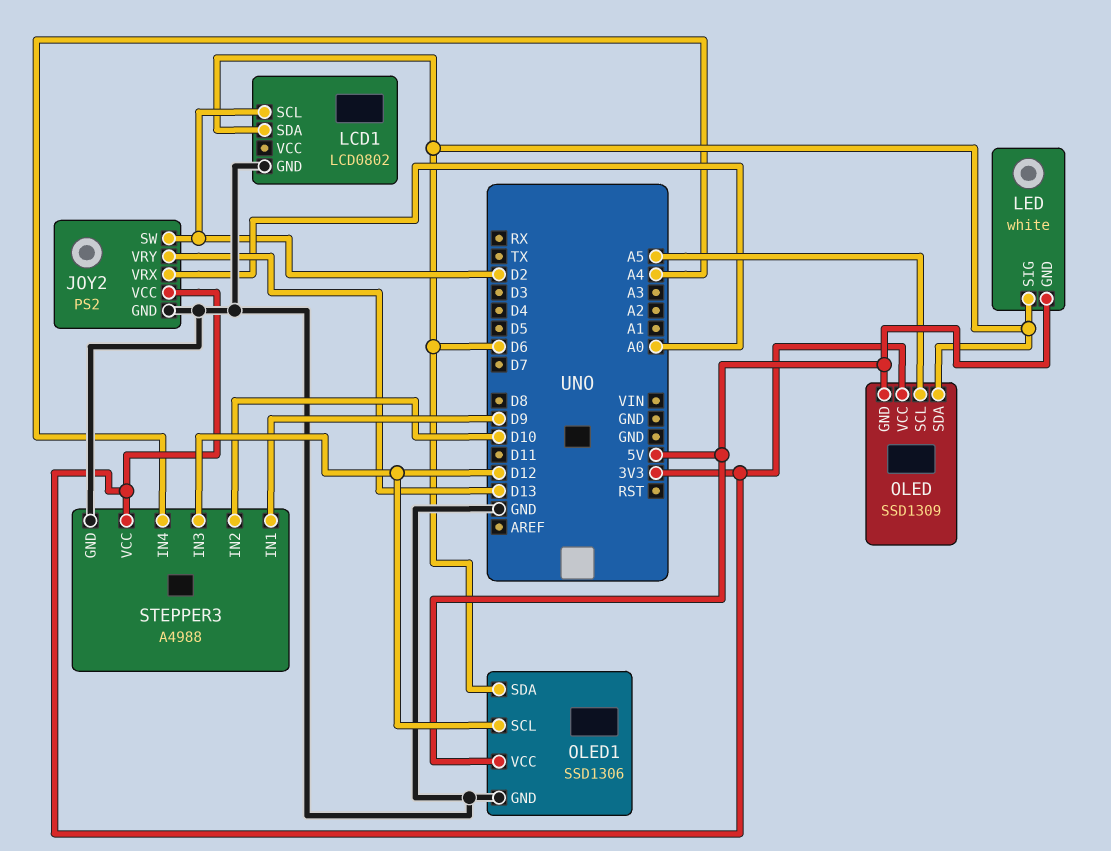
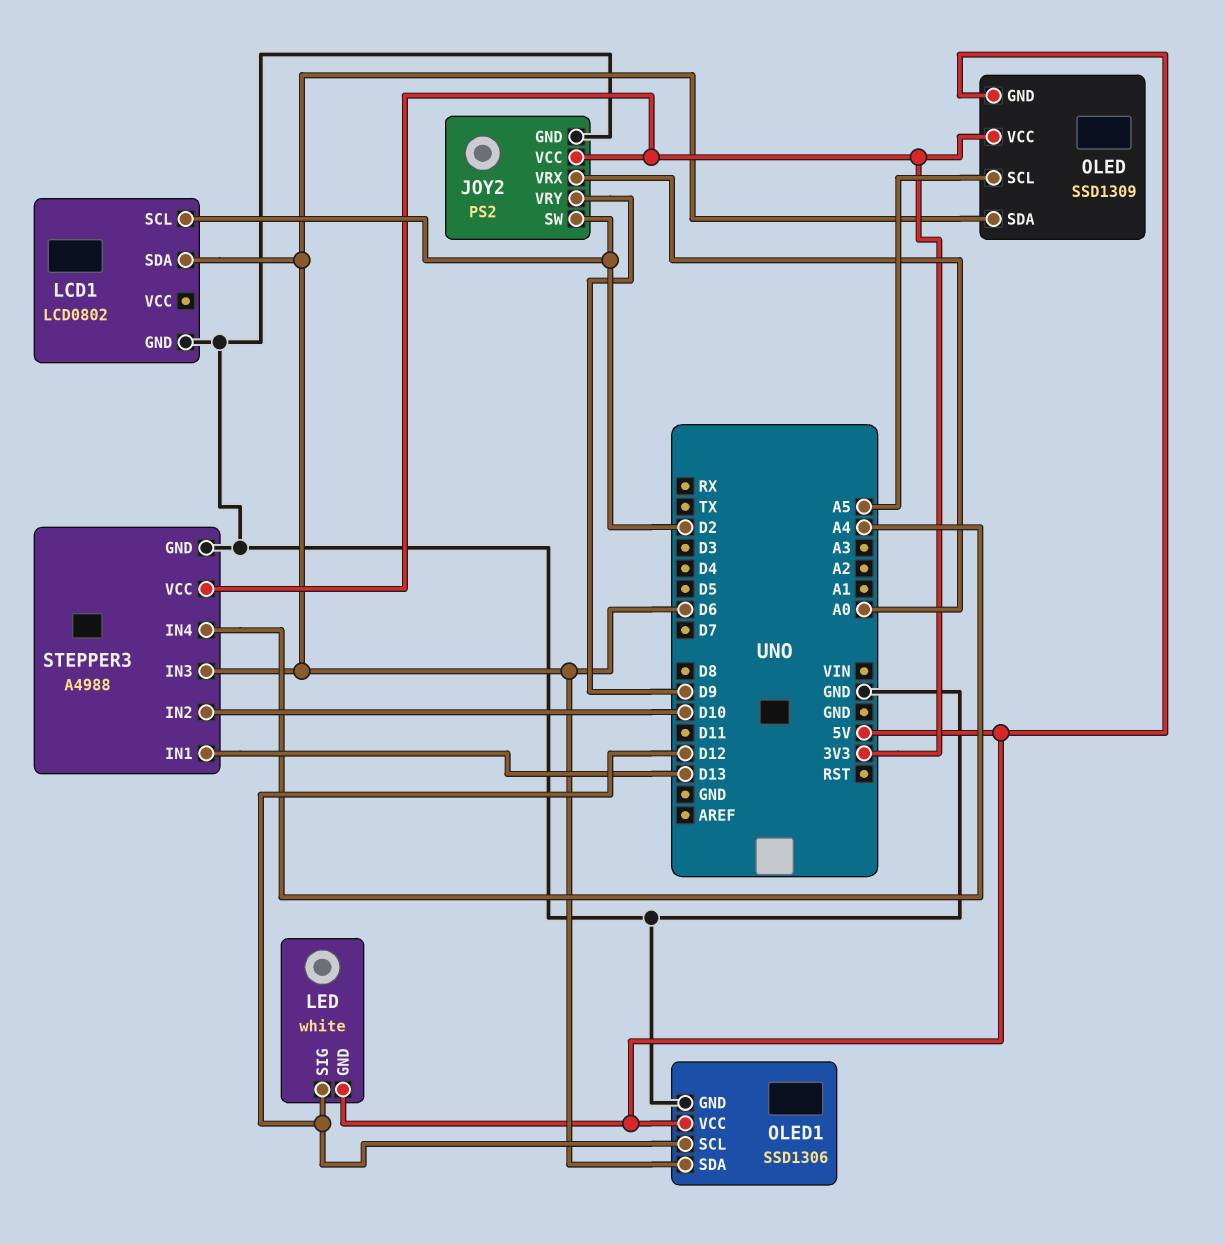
JOY2 pin VRY: D13 -> D9
LED pin SIG: D6 -> D12
STEPPER3 pin IN1: D9 -> D13
STEPPER3 pin IN3: D12 -> D6

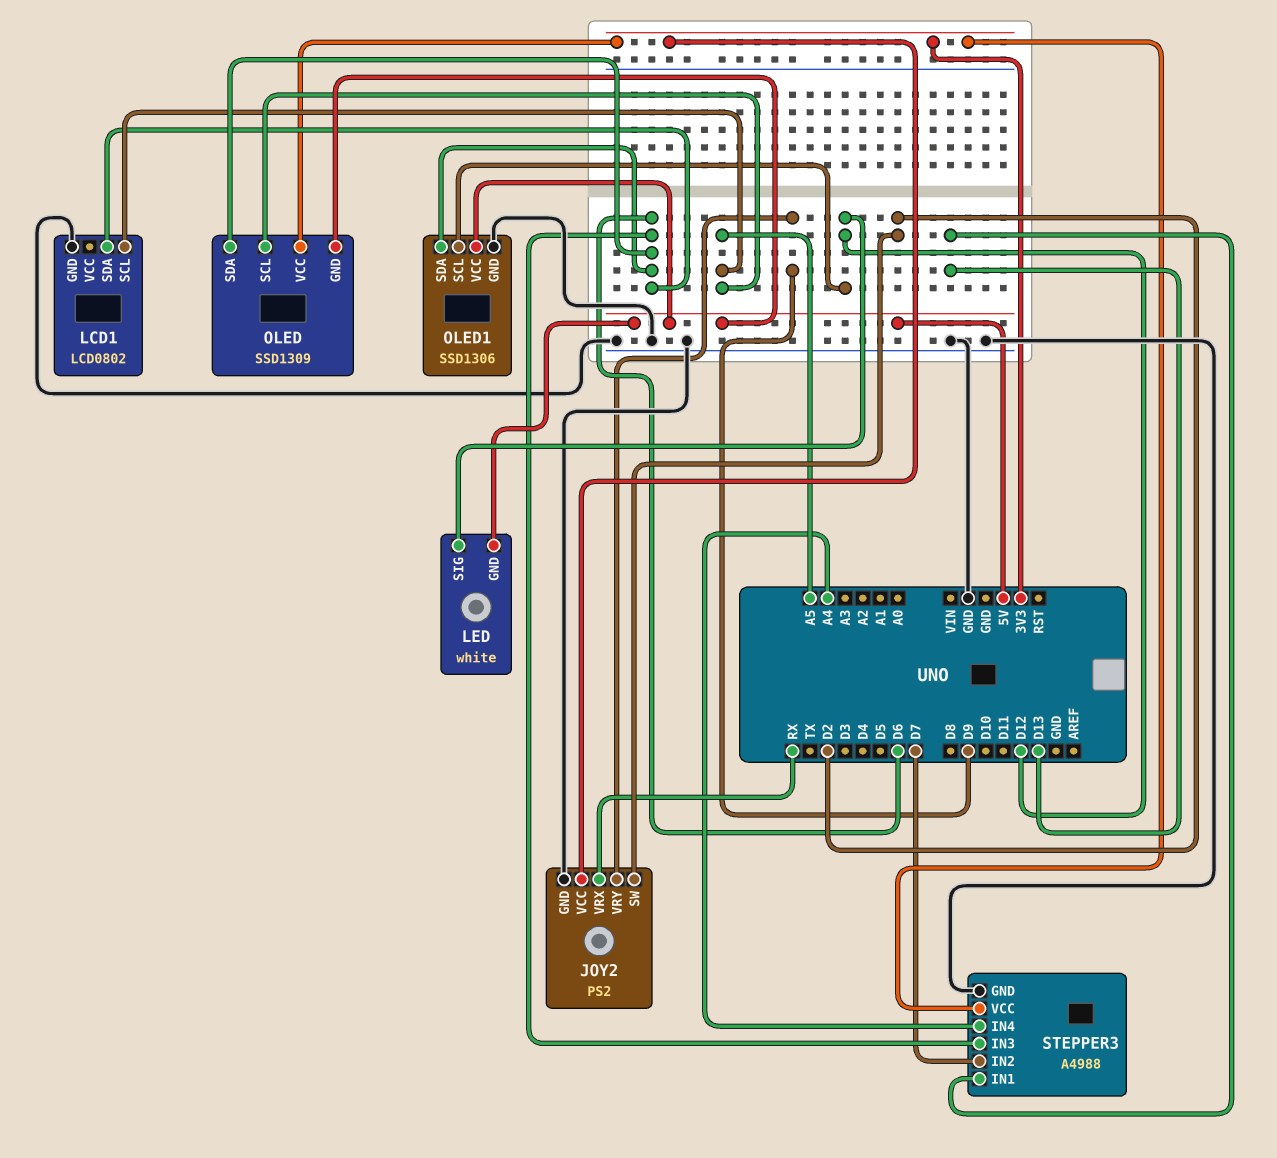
JOY2 pin VRX: A0 -> RX
LCD1 pin SCL: D2 -> A5
STEPPER3 pin IN2: D10 -> D7

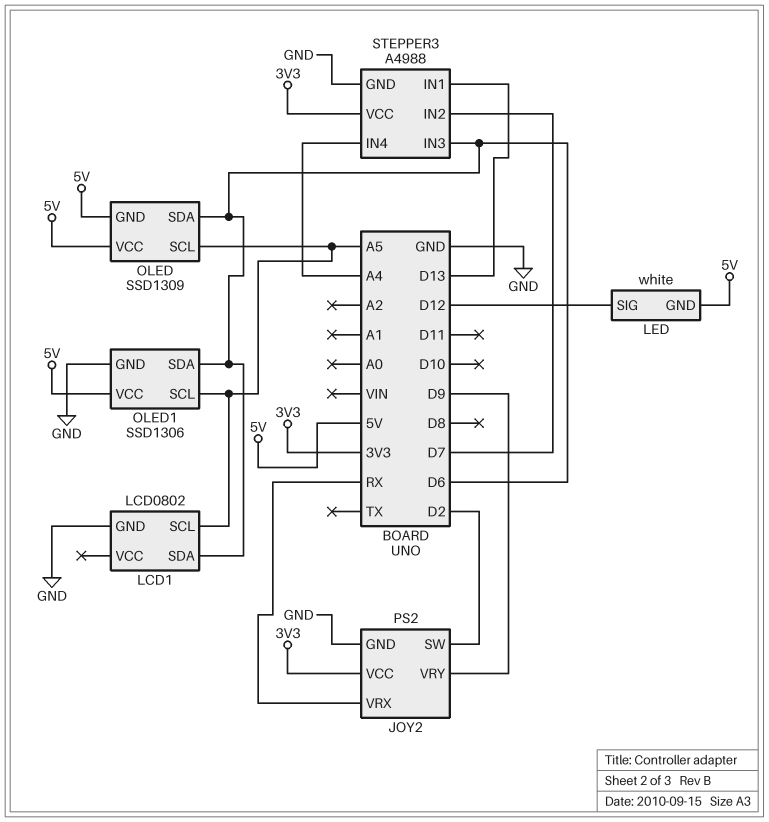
OLED pin VCC: 3V3 -> 5V
OLED1 pin SCL: D12 -> A5

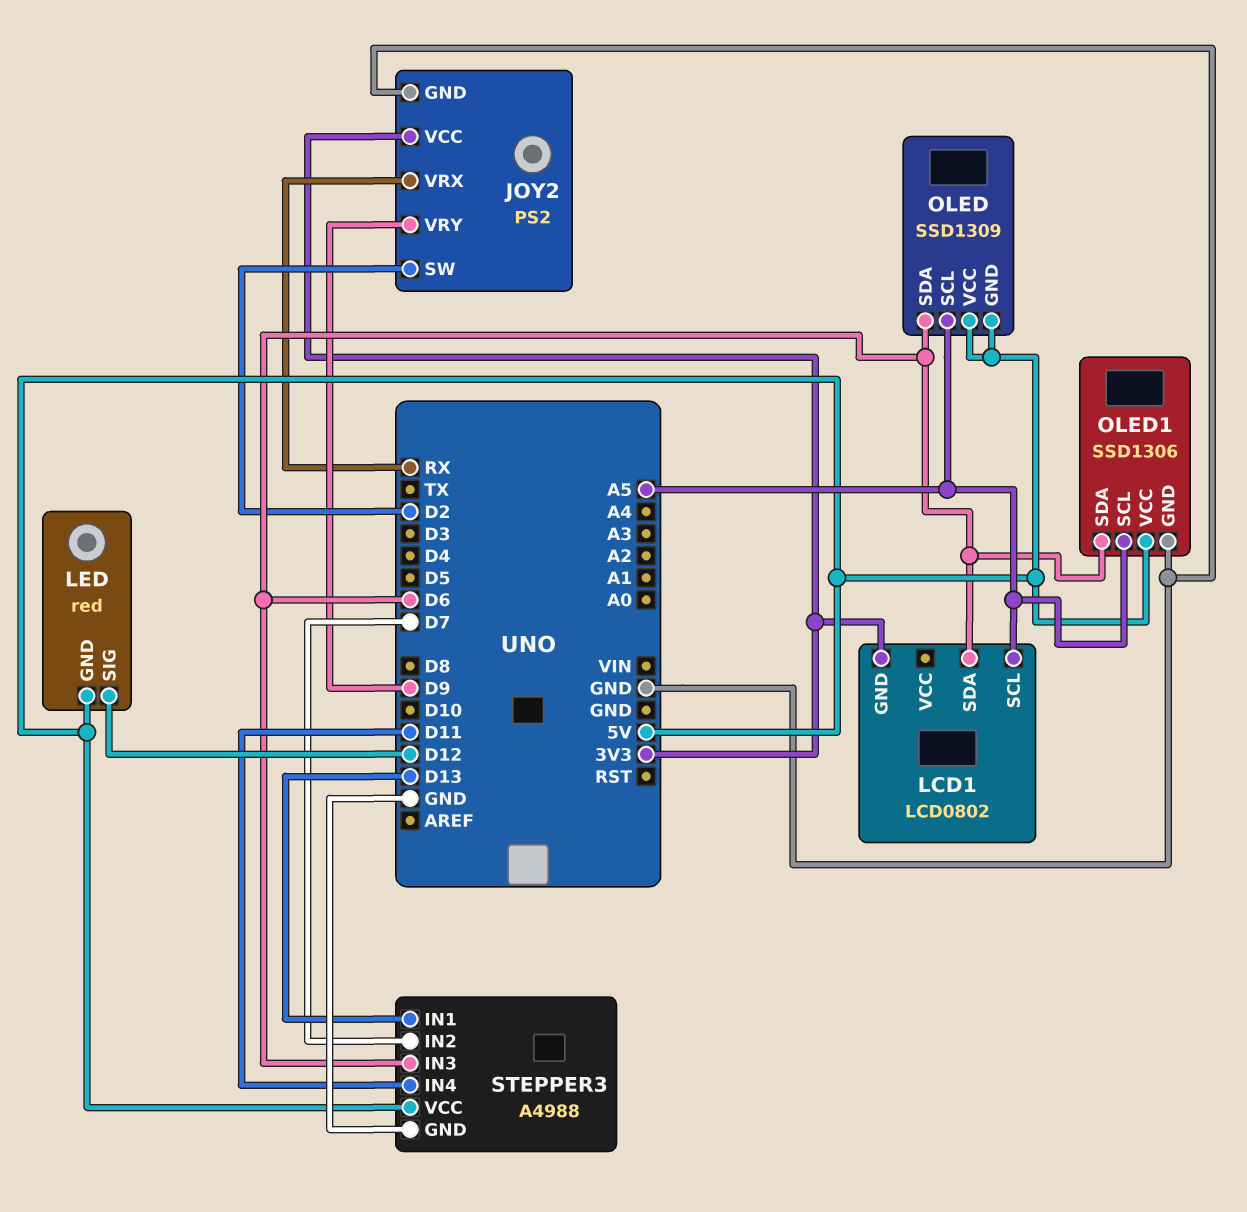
LCD1 pin GND: GND -> 3V3
LED: white -> red
STEPPER3 pin IN4: A4 -> D11
STEPPER3 pin VCC: 3V3 -> 5V

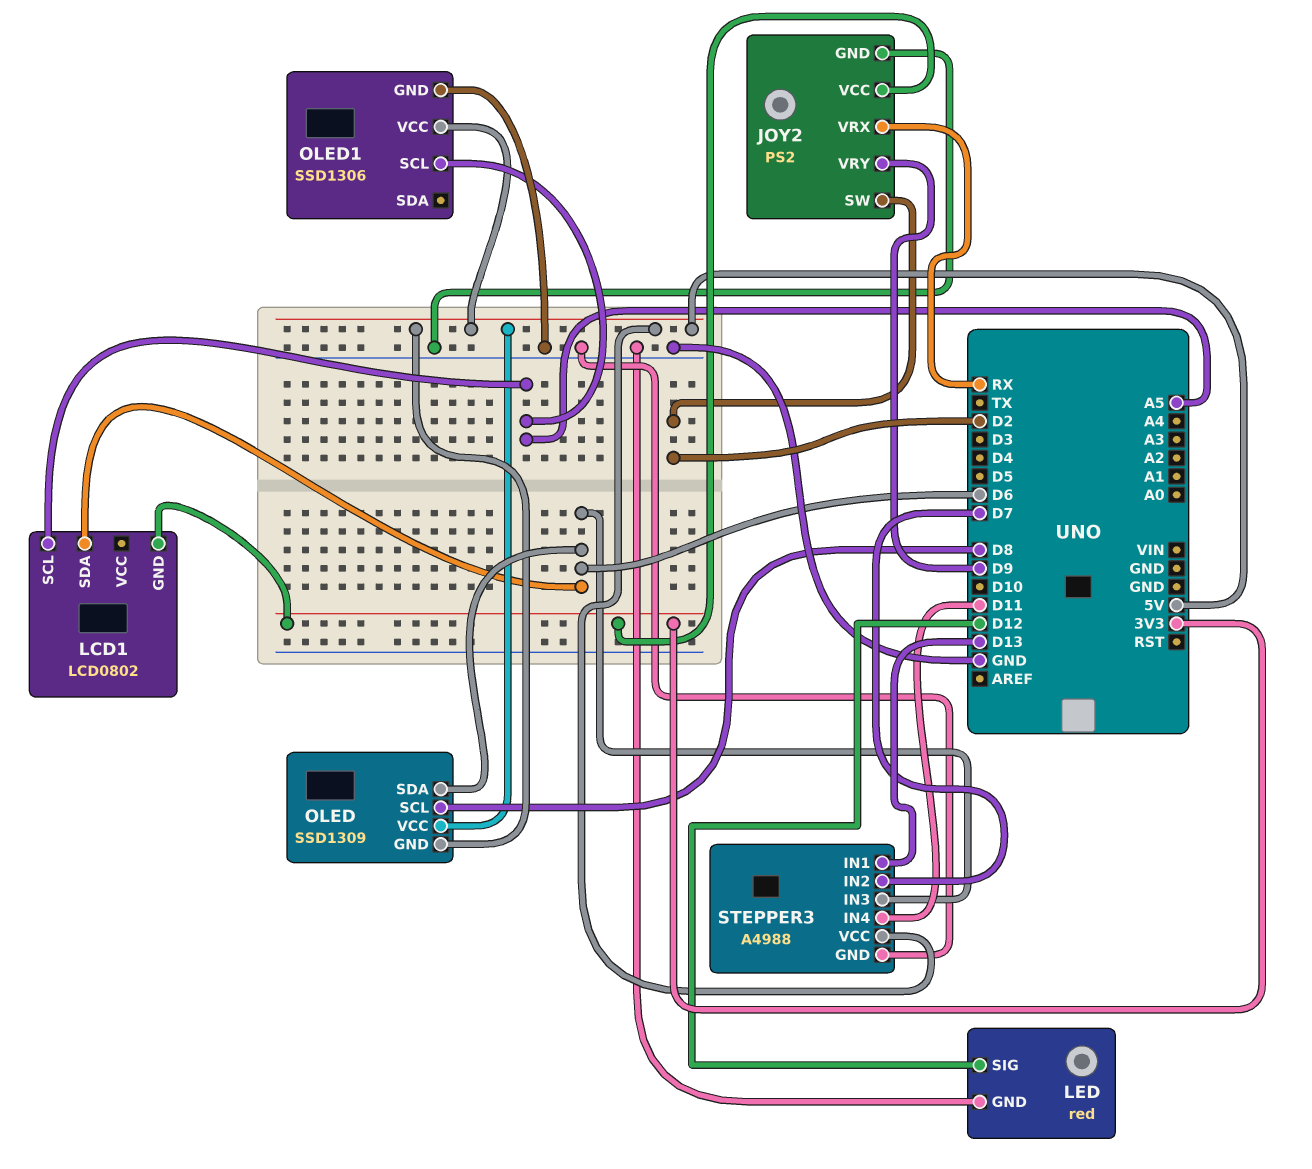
LED pin GND: 5V -> GND
OLED pin SCL: A5 -> D8
OLED1 pin SDA: D6 -> none

